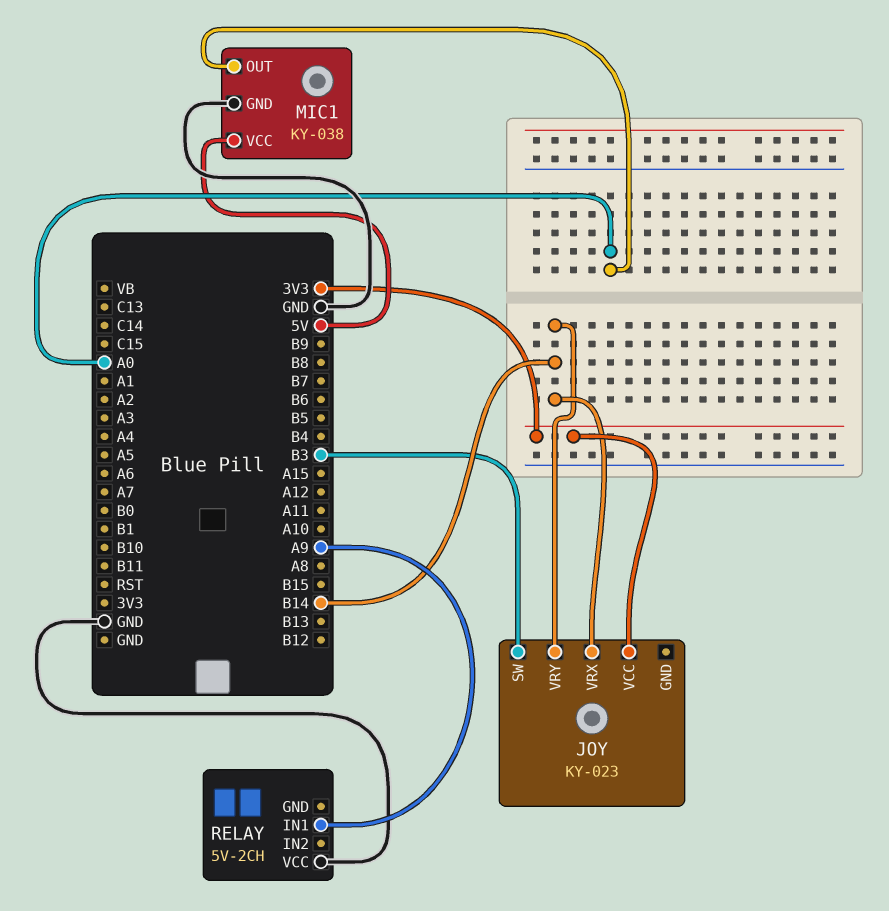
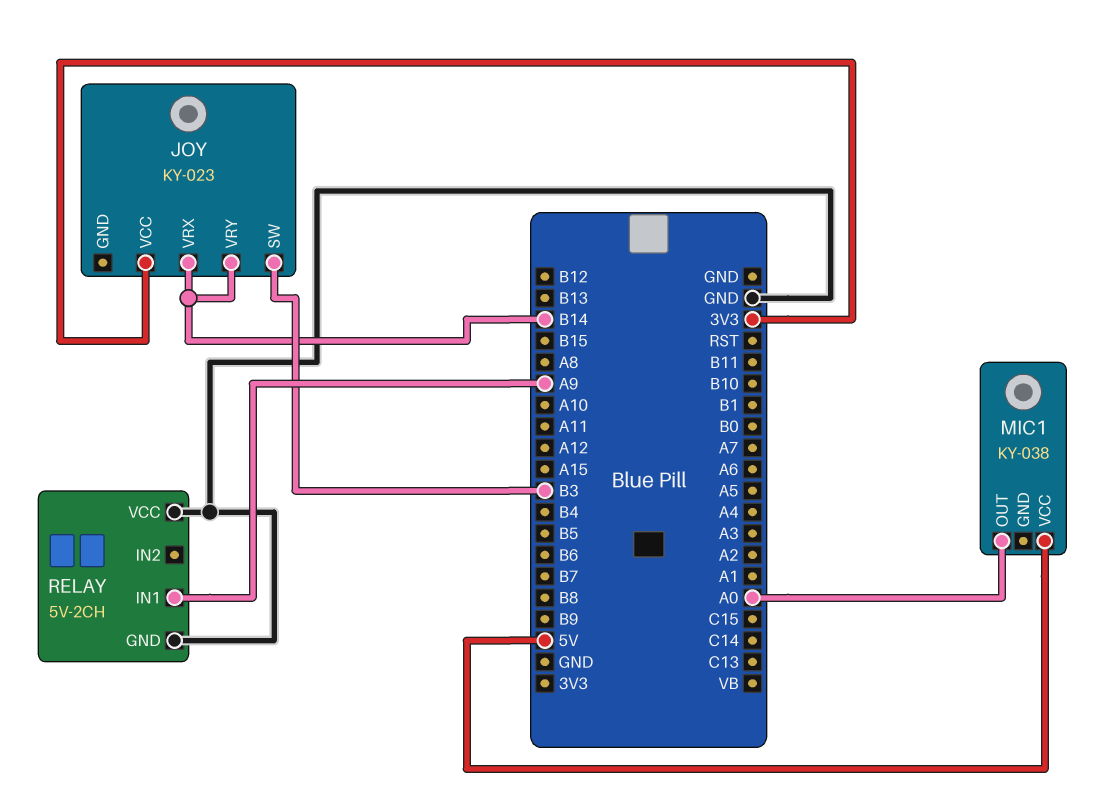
MIC1 pin GND: GND -> none
RELAY pin GND: none -> GND

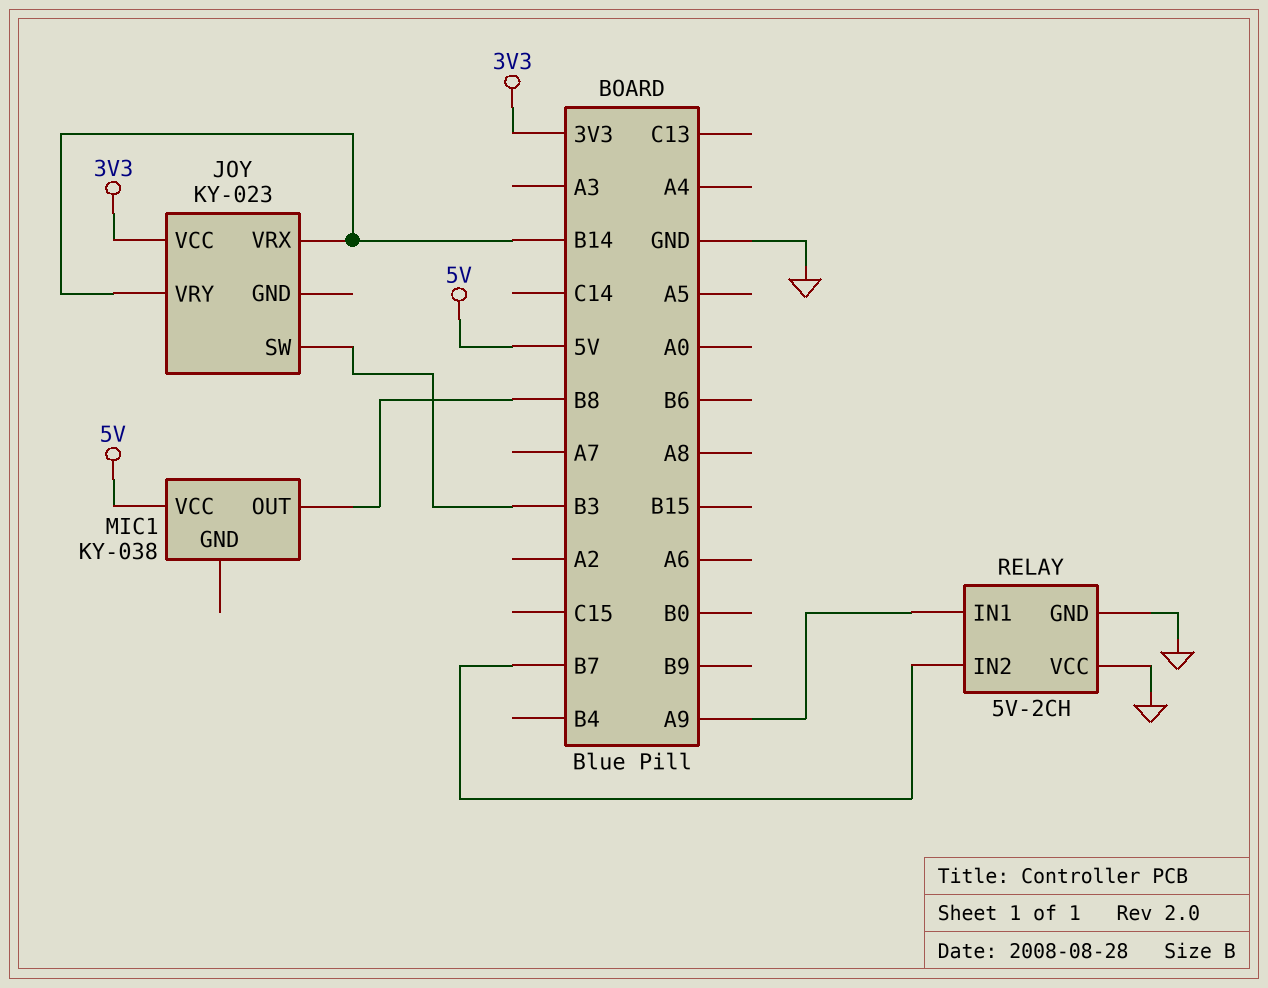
MIC1 pin OUT: A0 -> B8
RELAY pin IN2: none -> B7

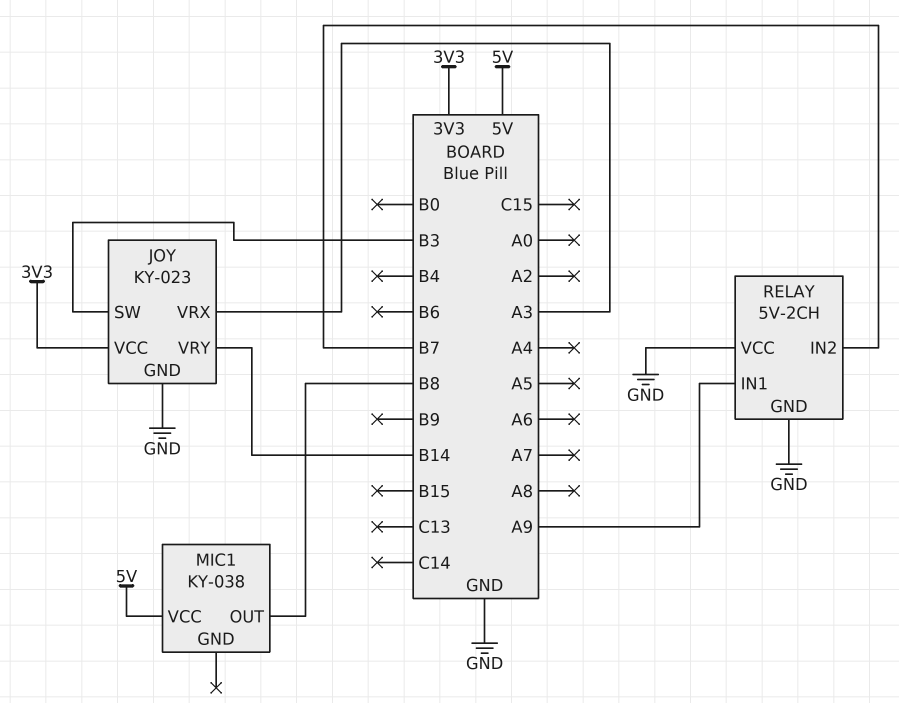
JOY pin GND: none -> GND
JOY pin VRX: B14 -> A3

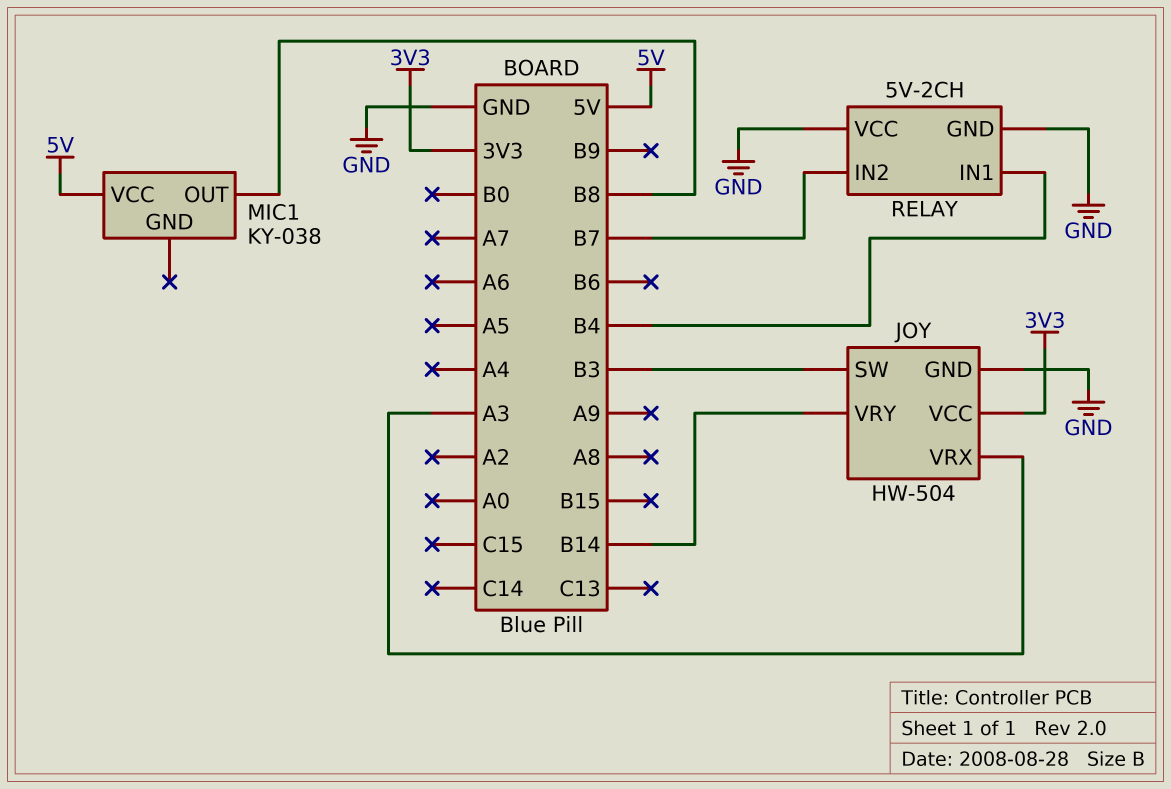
JOY: KY-023 -> HW-504
RELAY pin IN1: A9 -> B4

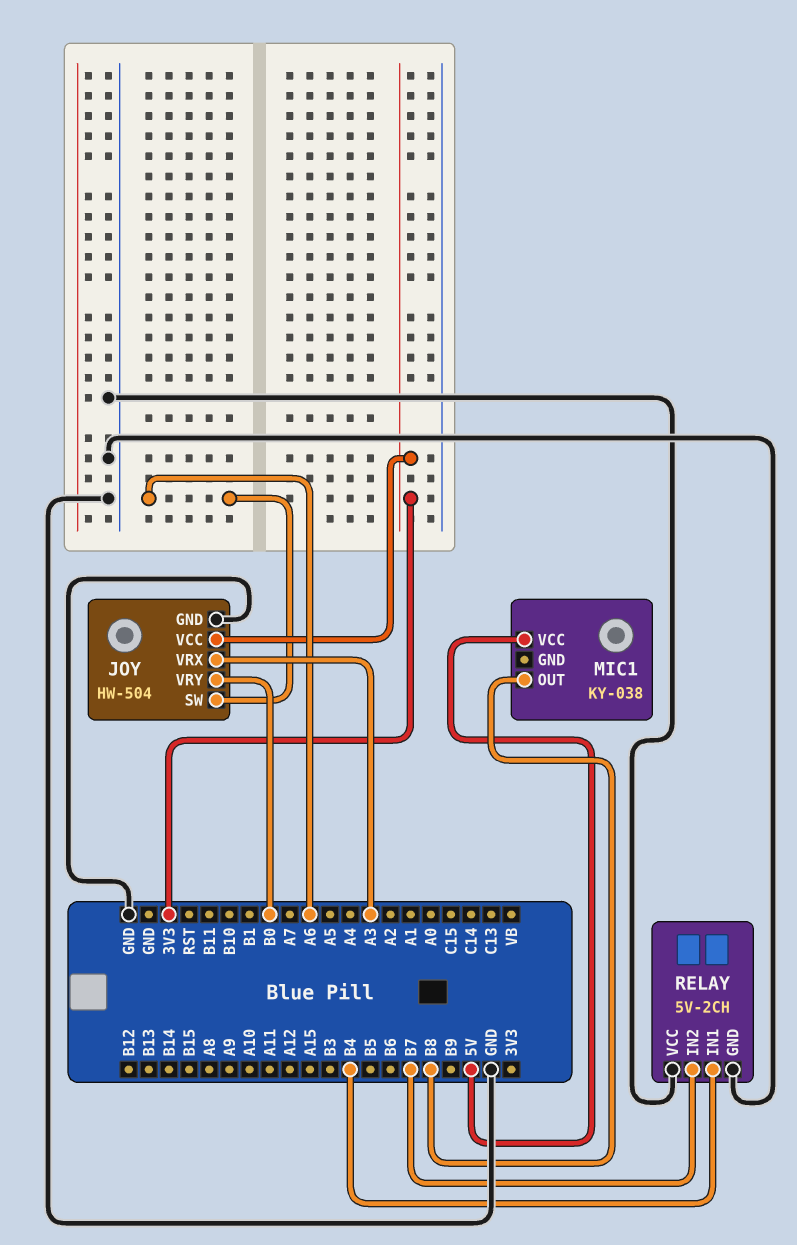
JOY pin SW: B3 -> A6
JOY pin VRY: B14 -> B0

